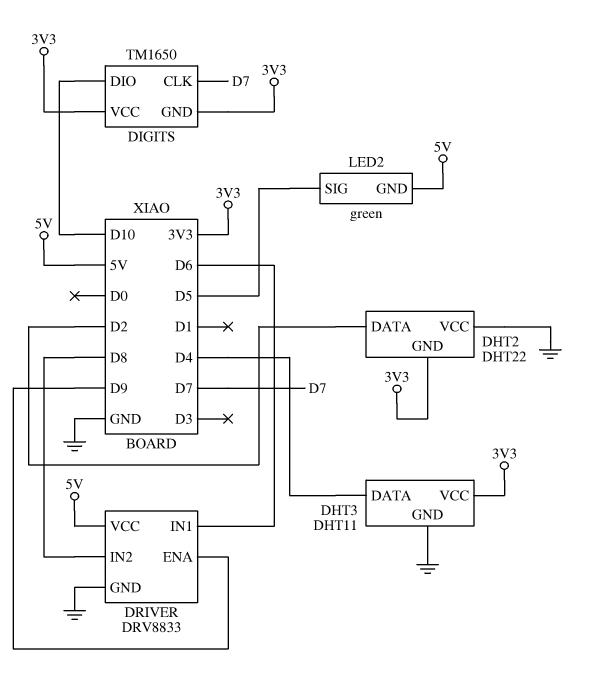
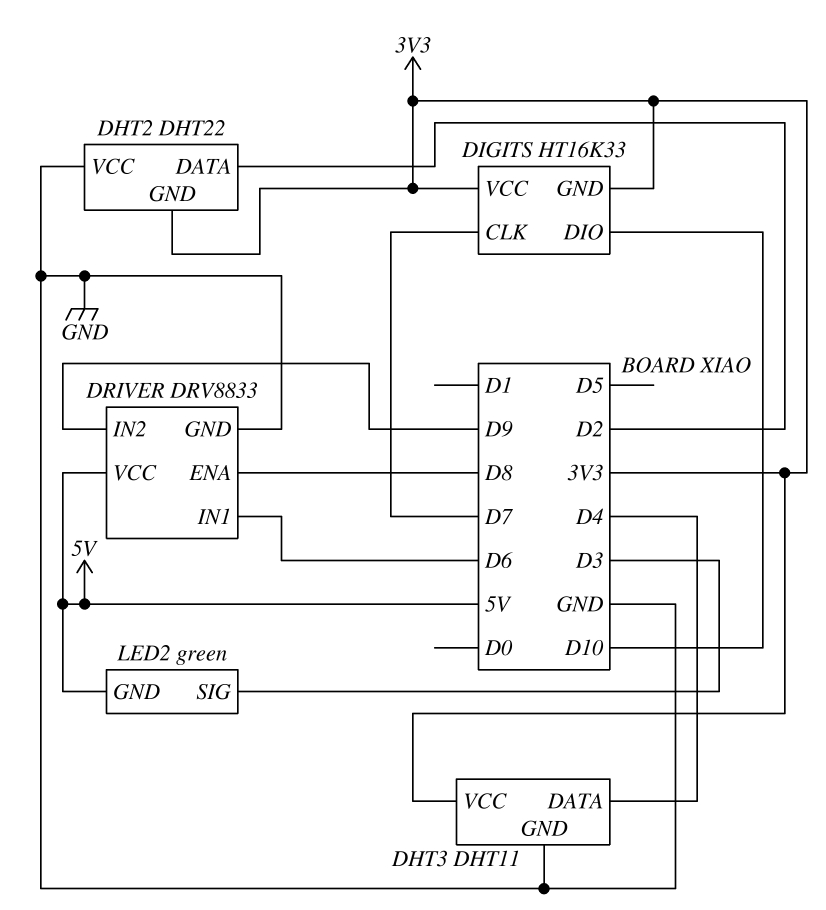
DIGITS: TM1650 -> HT16K33
DRIVER pin ENA: D9 -> D8
DRIVER pin IN2: D8 -> D9
LED2 pin SIG: D5 -> D3

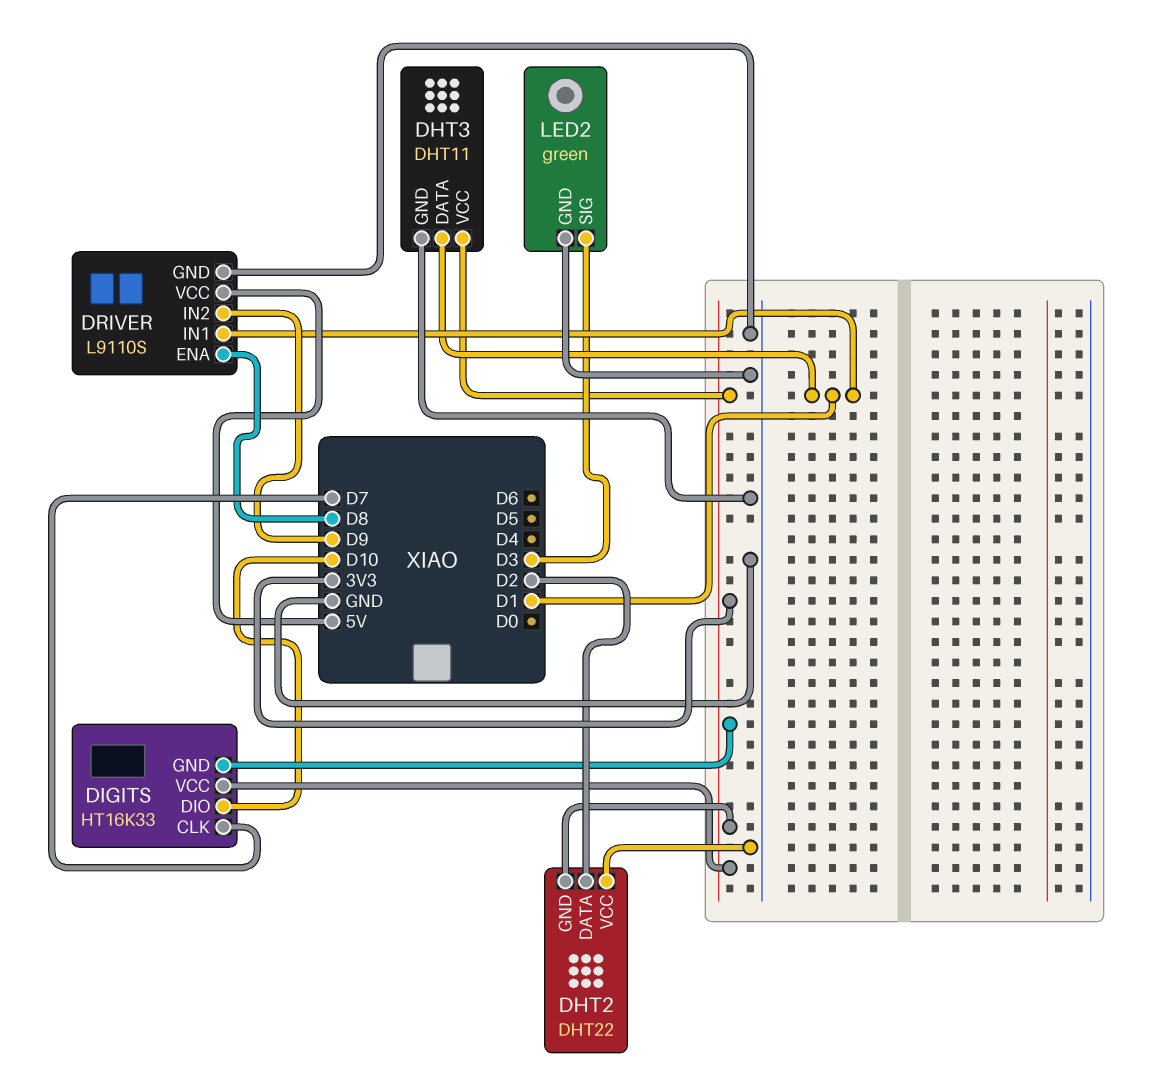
DHT3 pin DATA: D4 -> D1
DRIVER: DRV8833 -> L9110S
DRIVER pin IN1: D6 -> D1
LED2 pin GND: 5V -> GND

